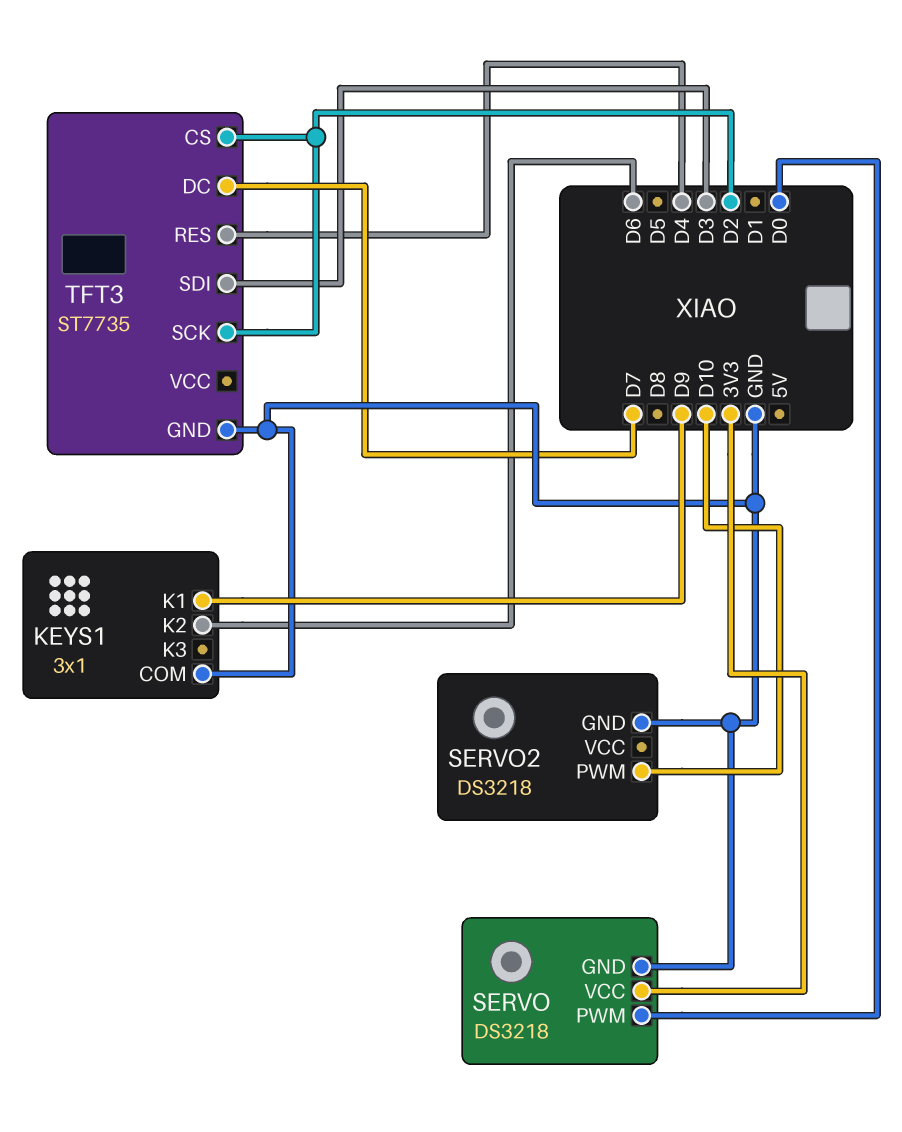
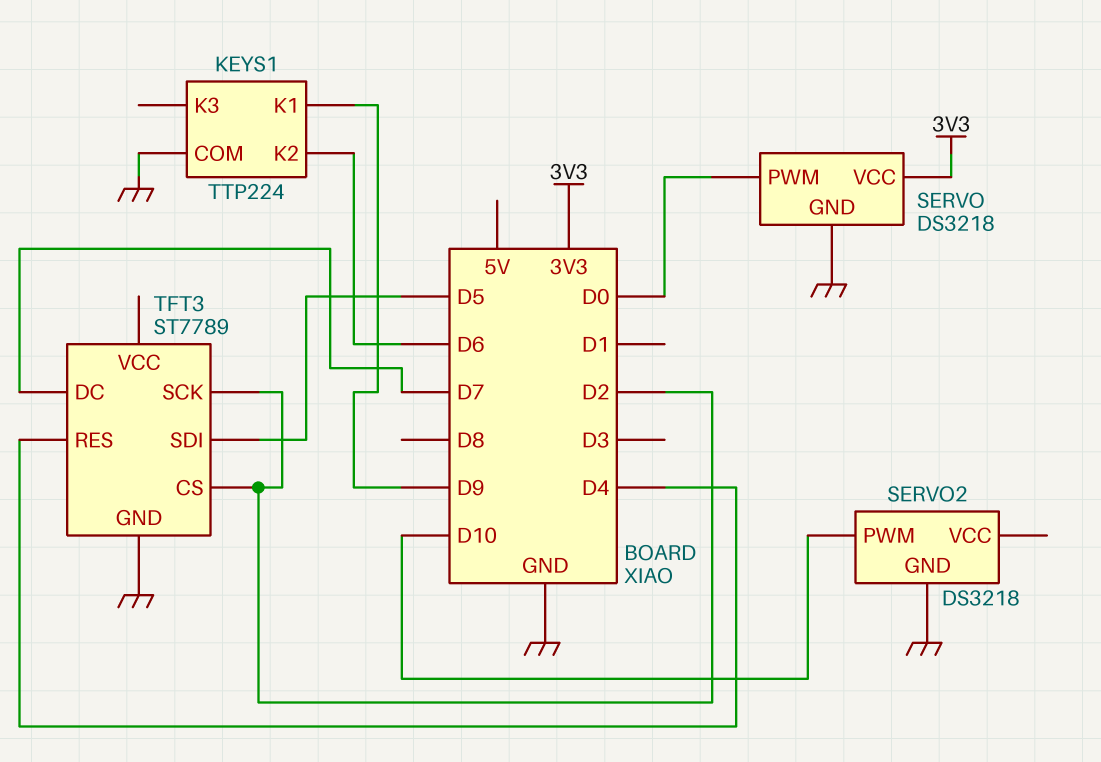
KEYS1: 3x1 -> TTP224
TFT3: ST7735 -> ST7789
TFT3 pin SDI: D3 -> D5

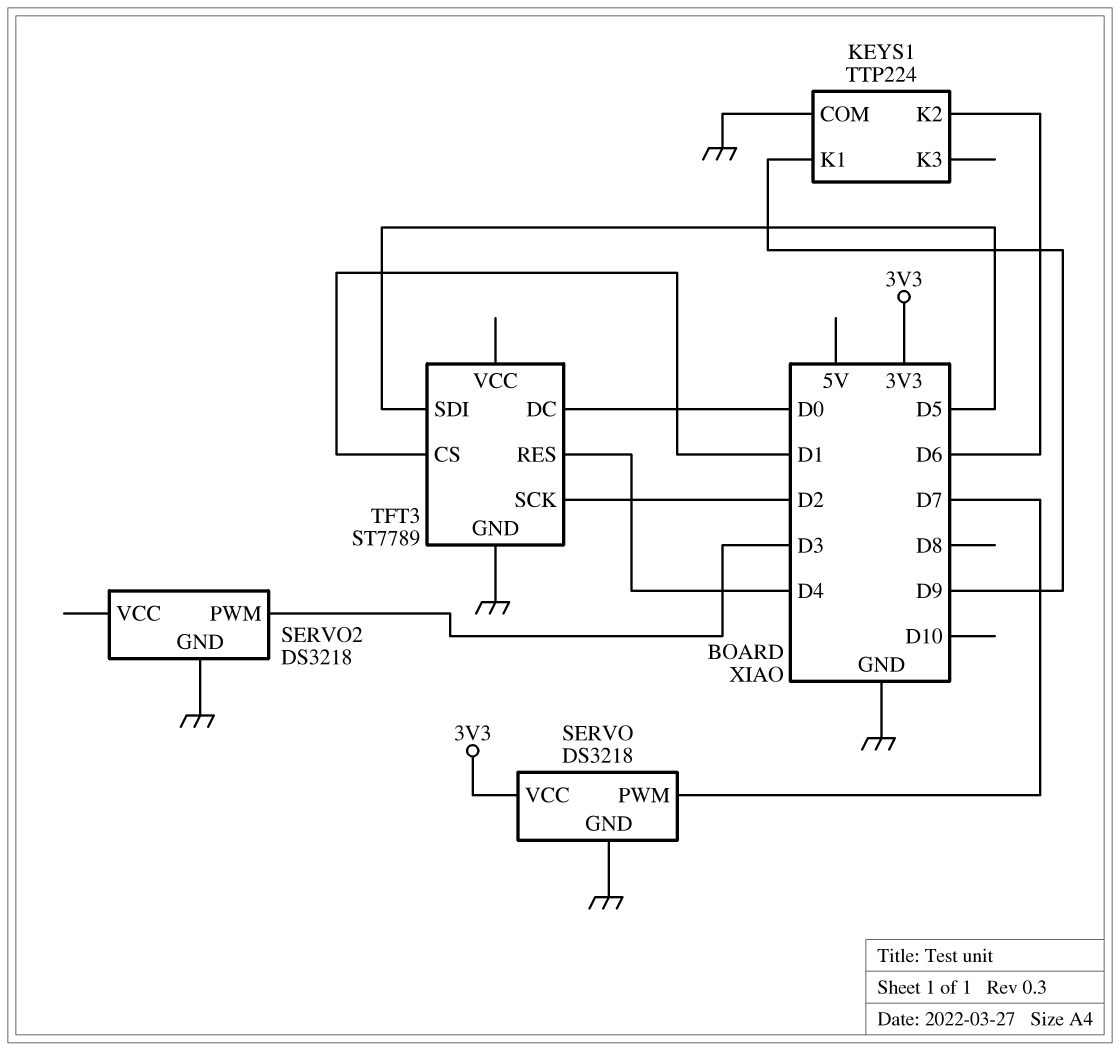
SERVO pin PWM: D0 -> D7
SERVO2 pin PWM: D10 -> D3
TFT3 pin CS: D2 -> D1
TFT3 pin DC: D7 -> D0

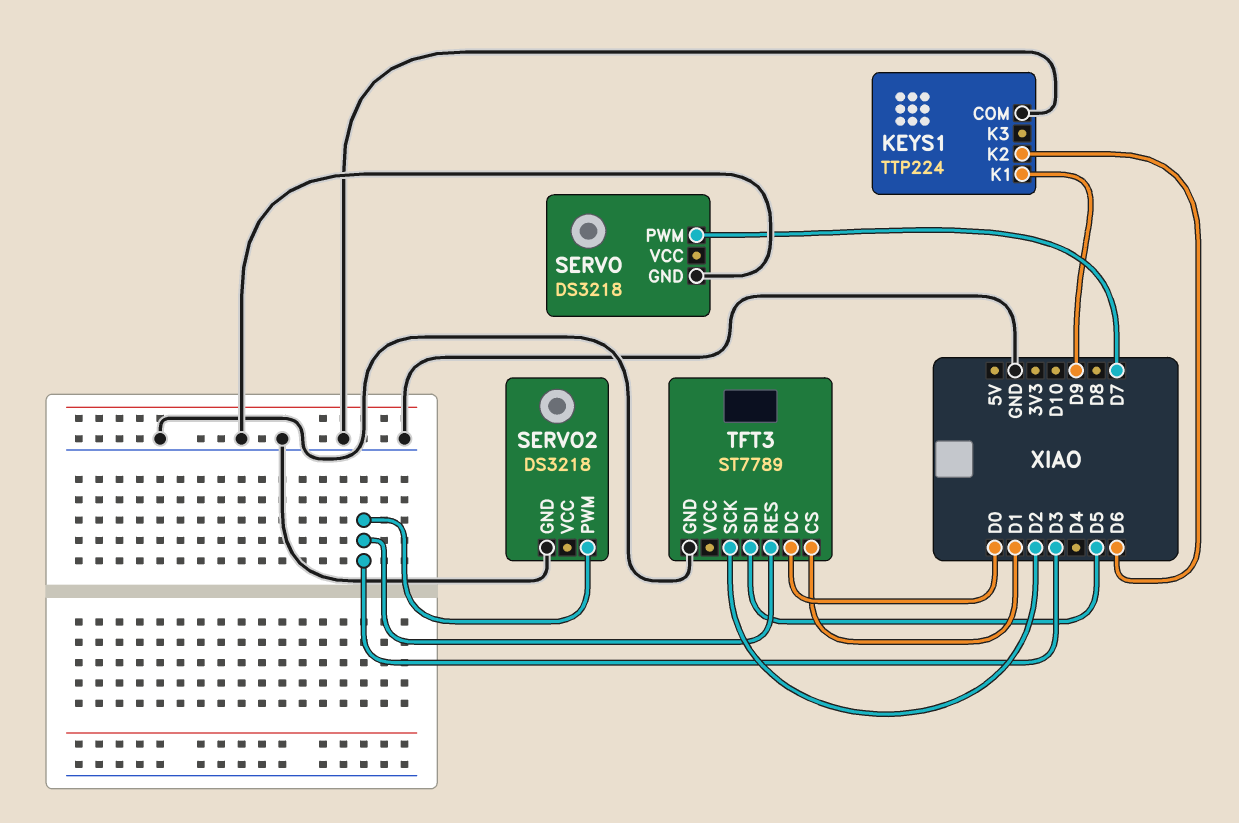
SERVO pin VCC: 3V3 -> none
TFT3 pin RES: D4 -> D3

